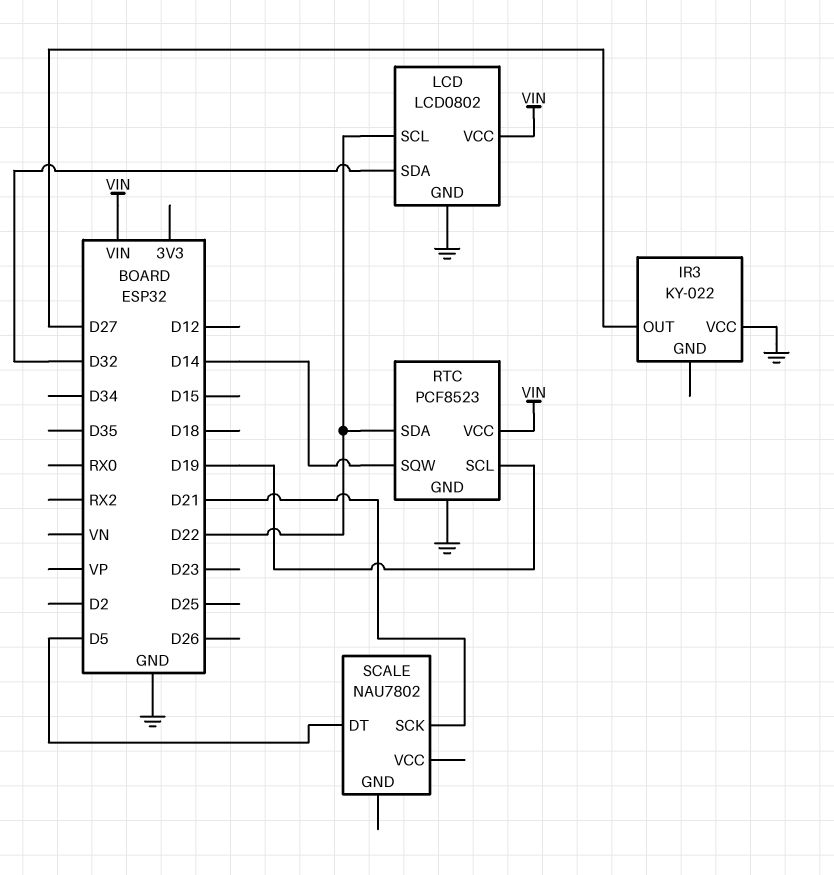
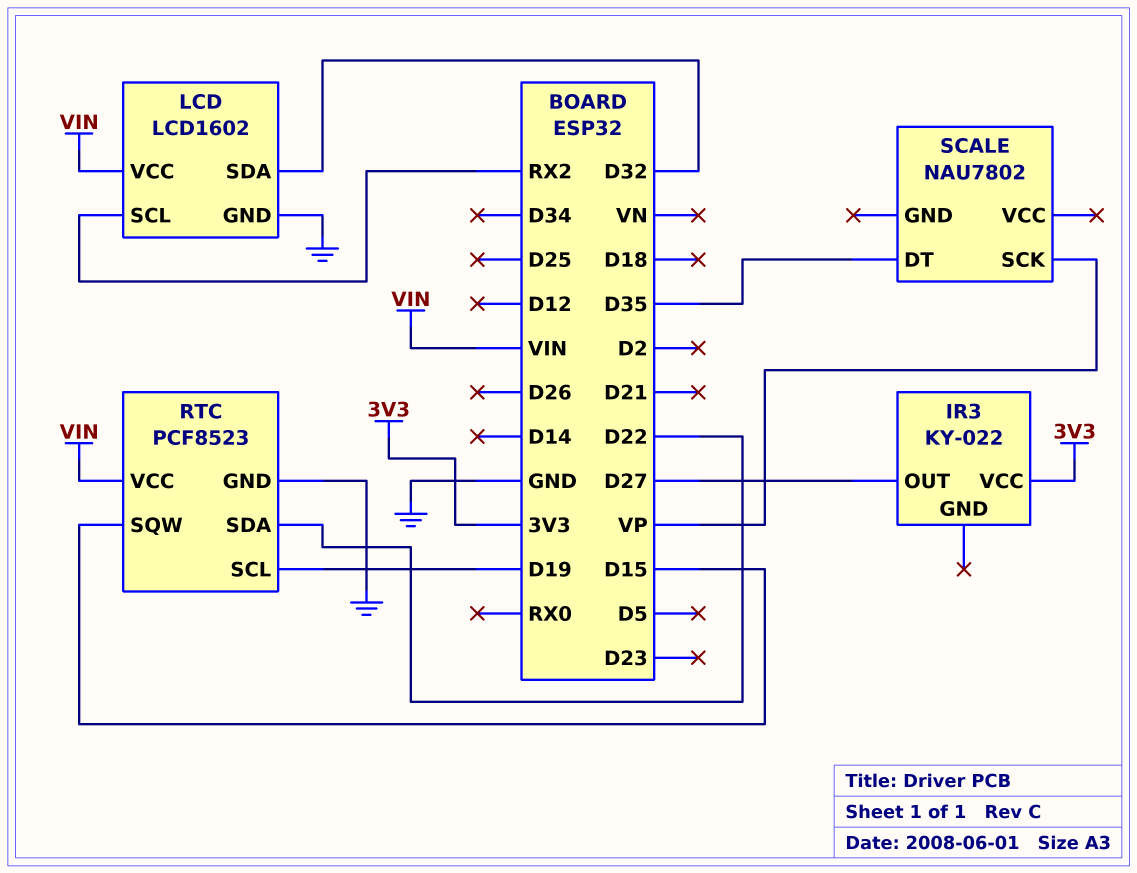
IR3 pin VCC: GND -> 3V3
LCD: LCD0802 -> LCD1602
LCD pin SCL: D22 -> RX2
RTC pin SQW: D14 -> D15
SCALE pin DT: D5 -> D35
SCALE pin SCK: D21 -> VP

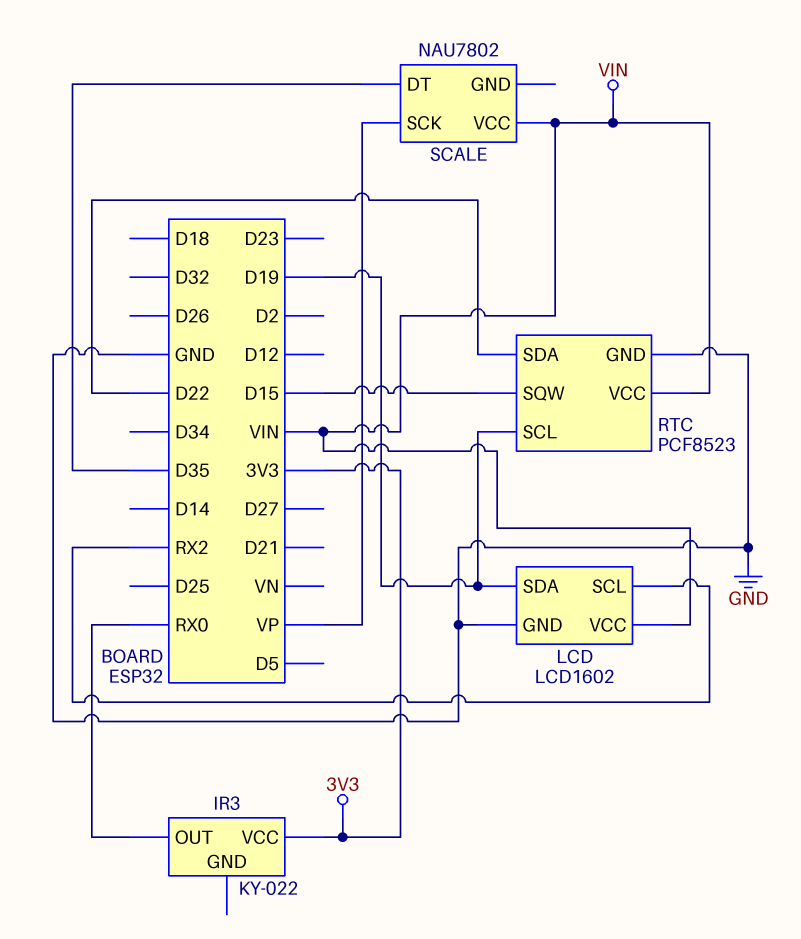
IR3 pin OUT: D27 -> RX0
LCD pin SDA: D32 -> D19
SCALE pin VCC: none -> VIN

